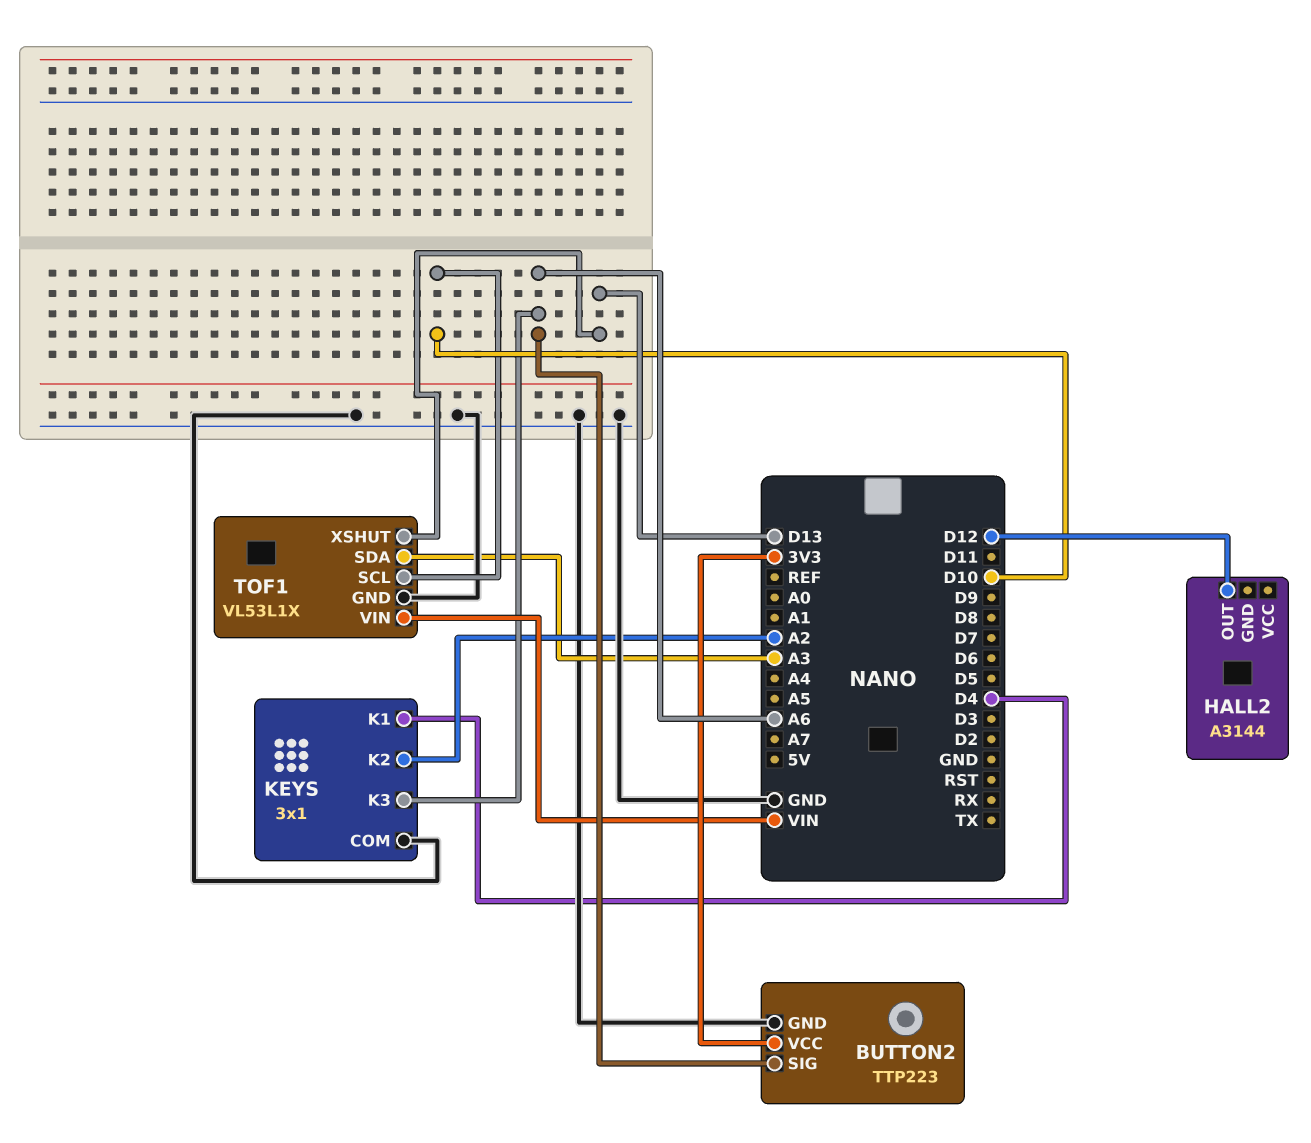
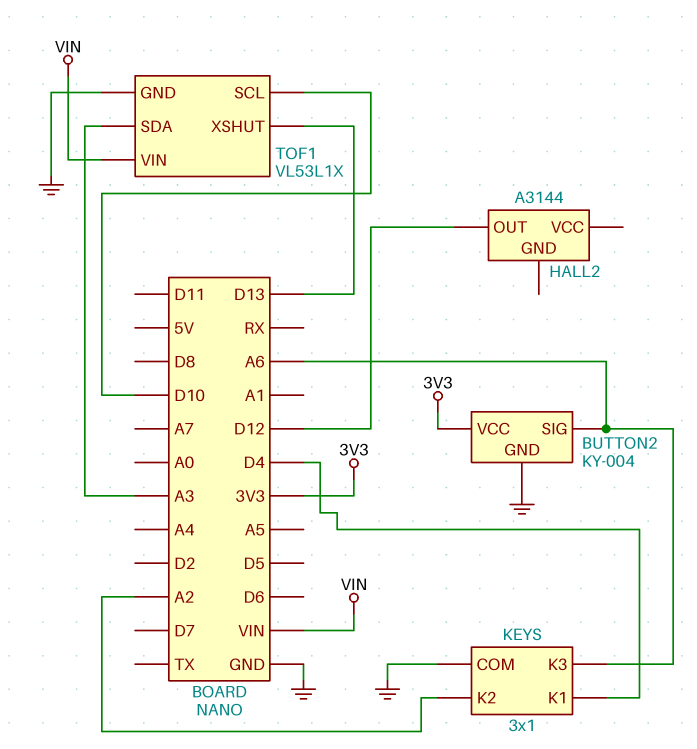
BUTTON2: TTP223 -> KY-004

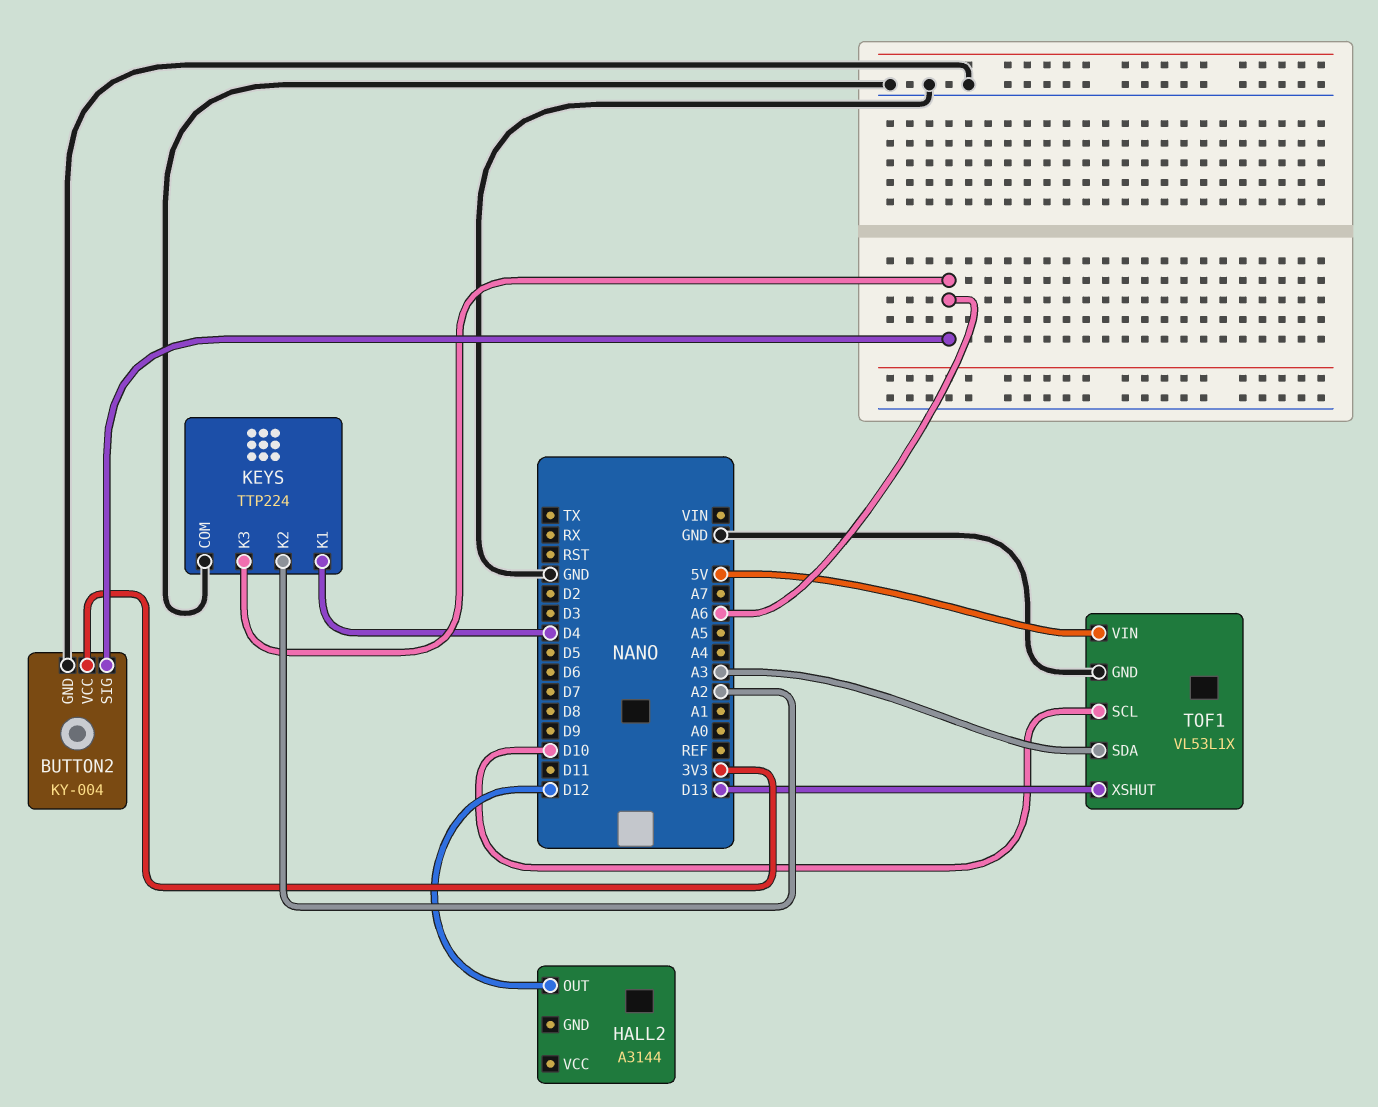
KEYS: 3x1 -> TTP224
TOF1 pin VIN: VIN -> 5V

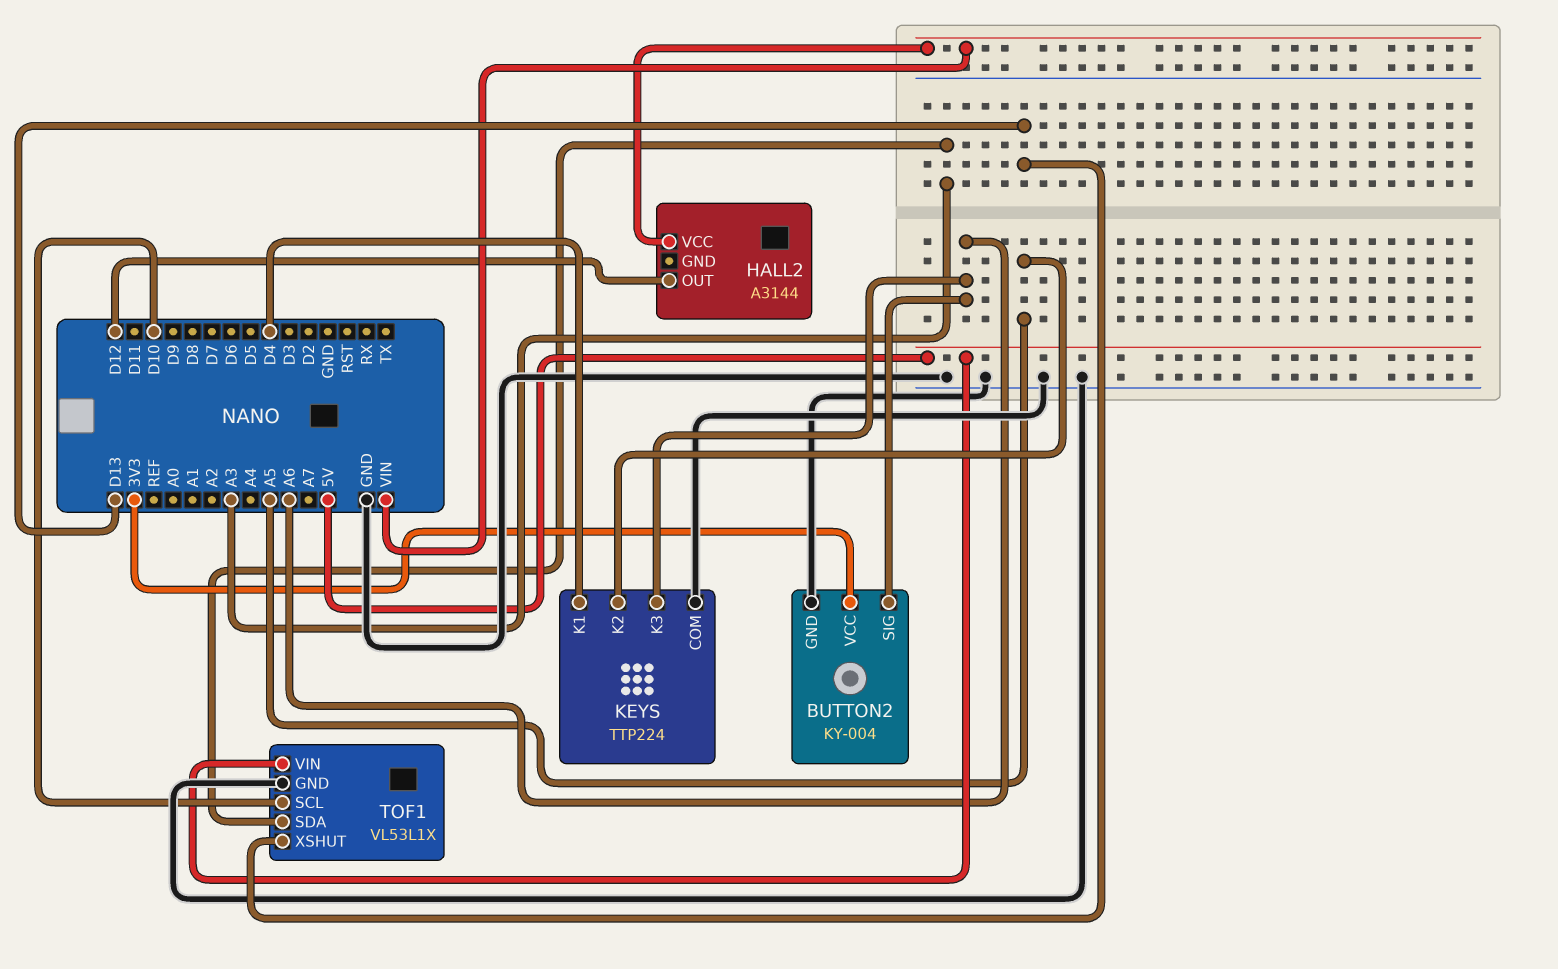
HALL2 pin VCC: none -> VIN
KEYS pin K2: A2 -> A5

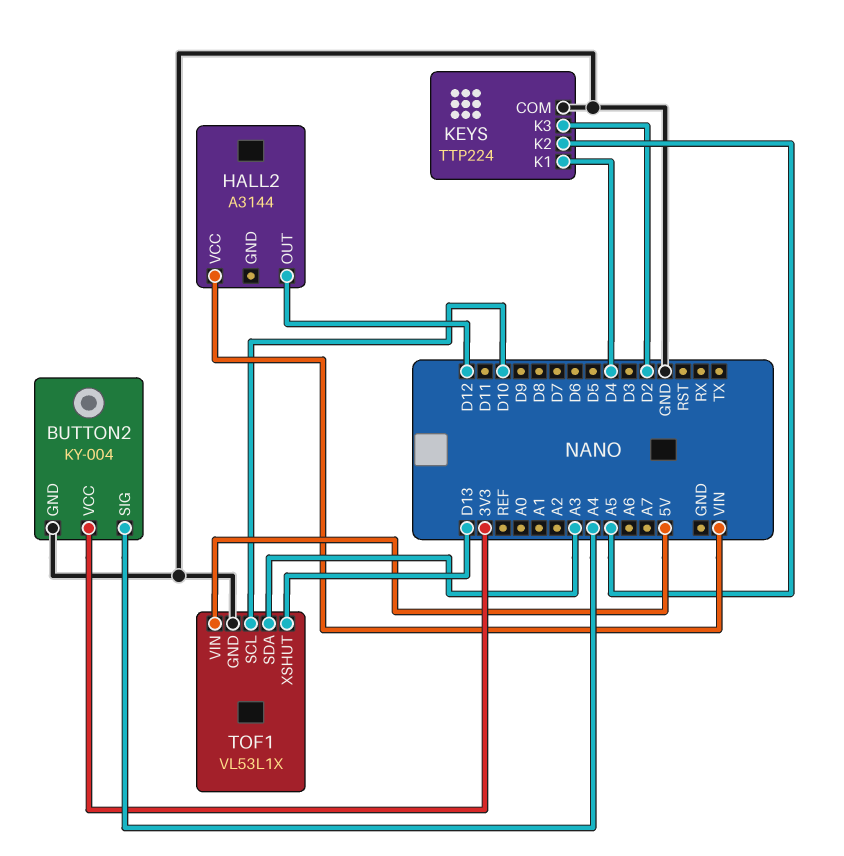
BUTTON2 pin SIG: A6 -> A4
KEYS pin K3: A6 -> D2

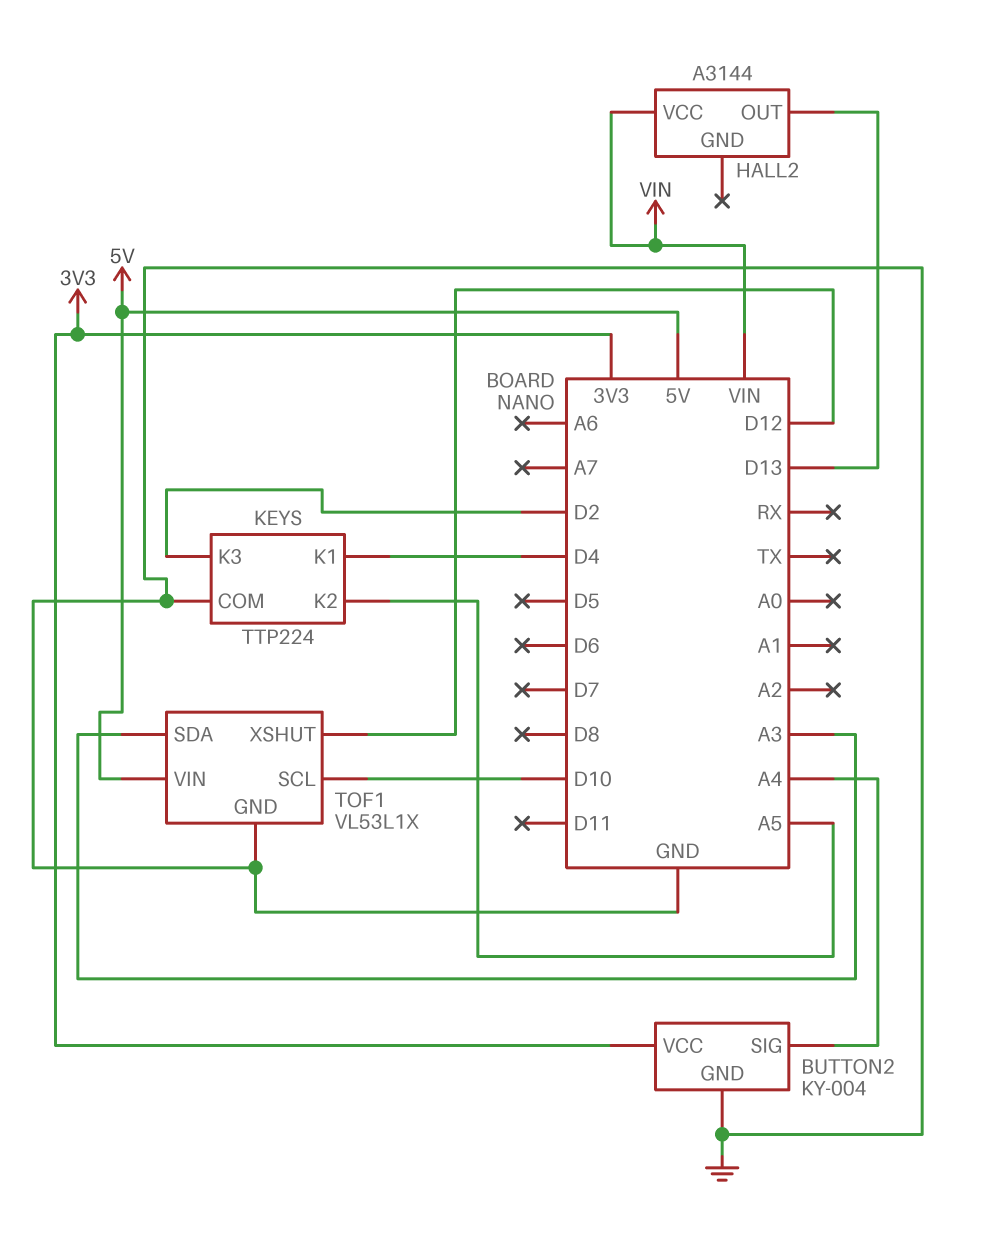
HALL2 pin OUT: D12 -> D13
TOF1 pin XSHUT: D13 -> D12

